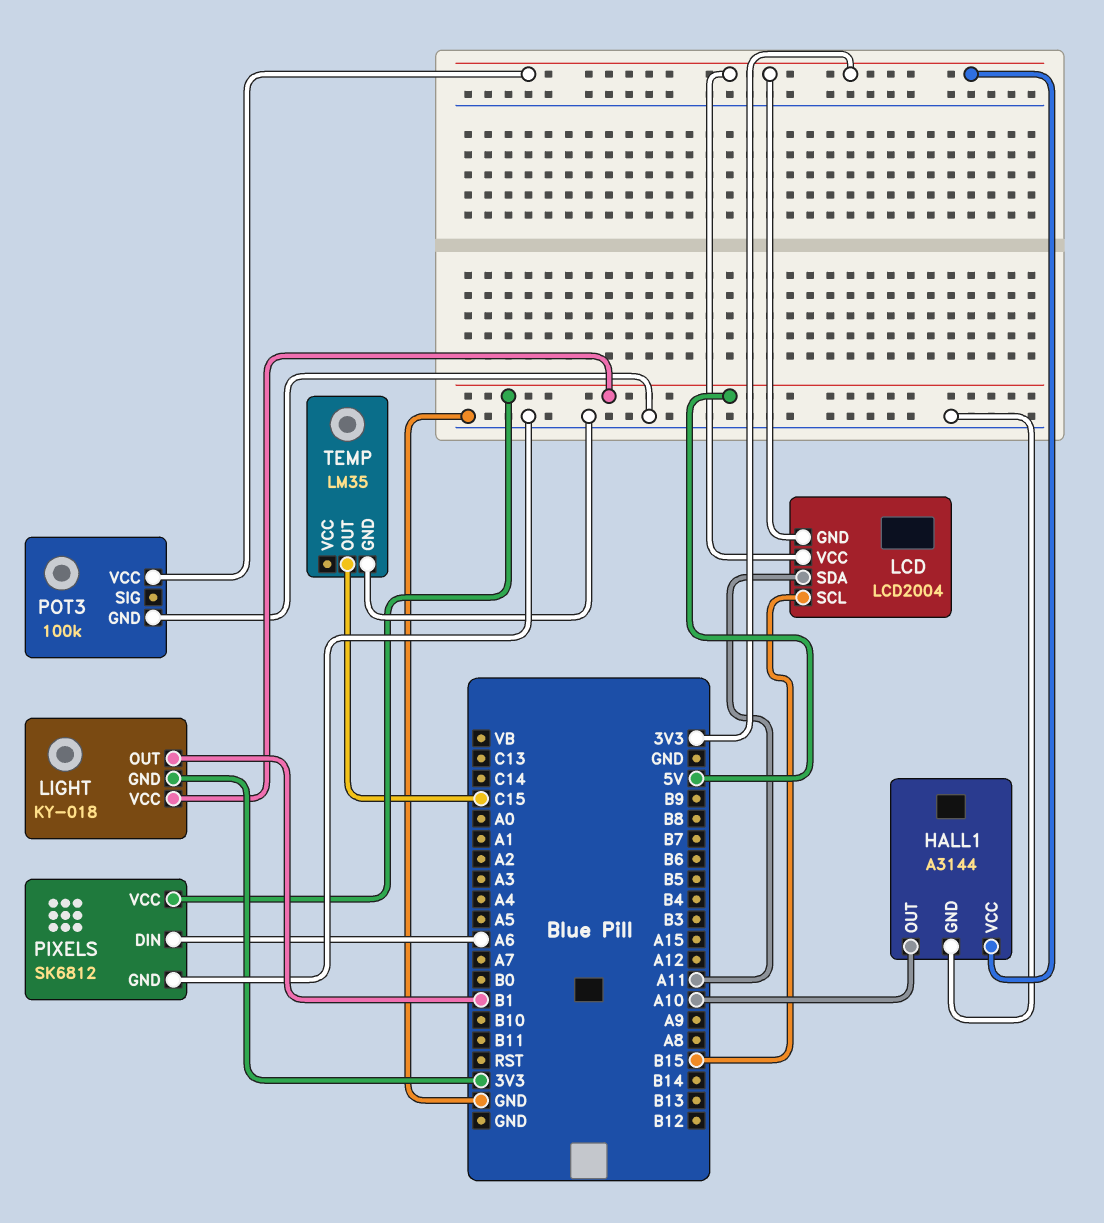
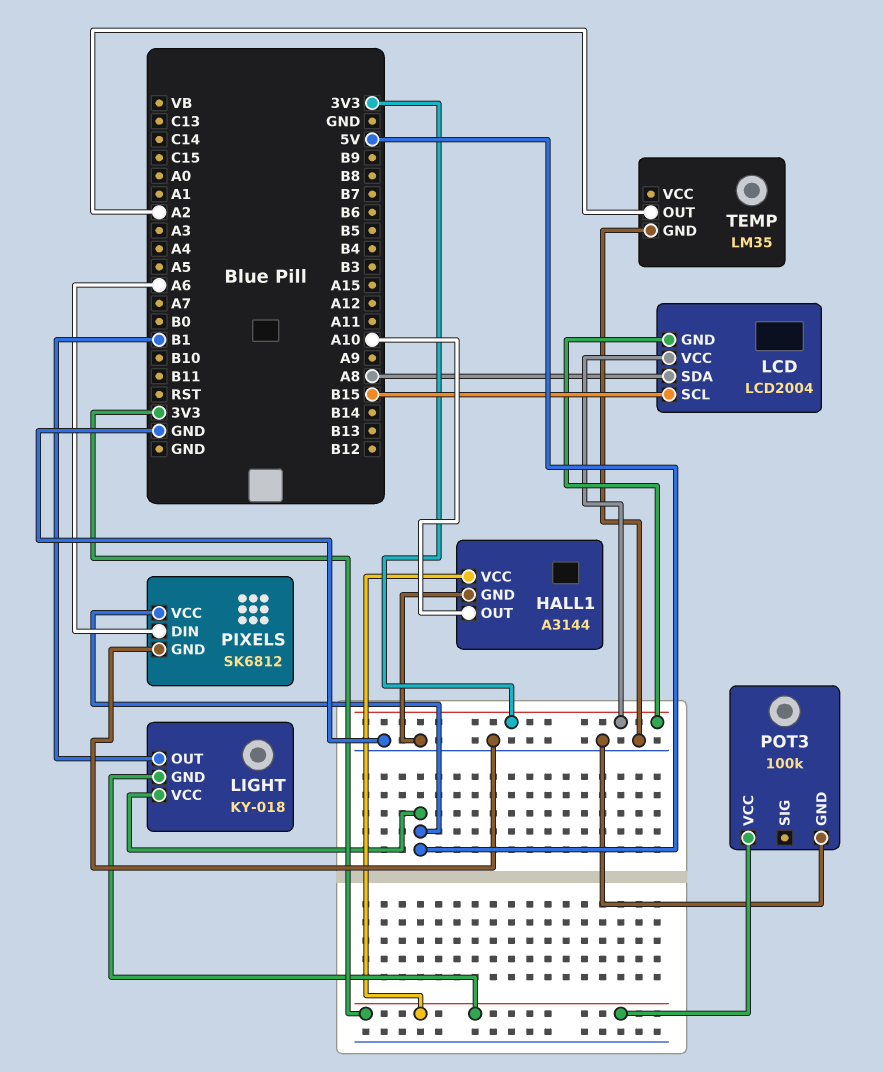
LCD pin SDA: A11 -> A8
TEMP pin OUT: C15 -> A2

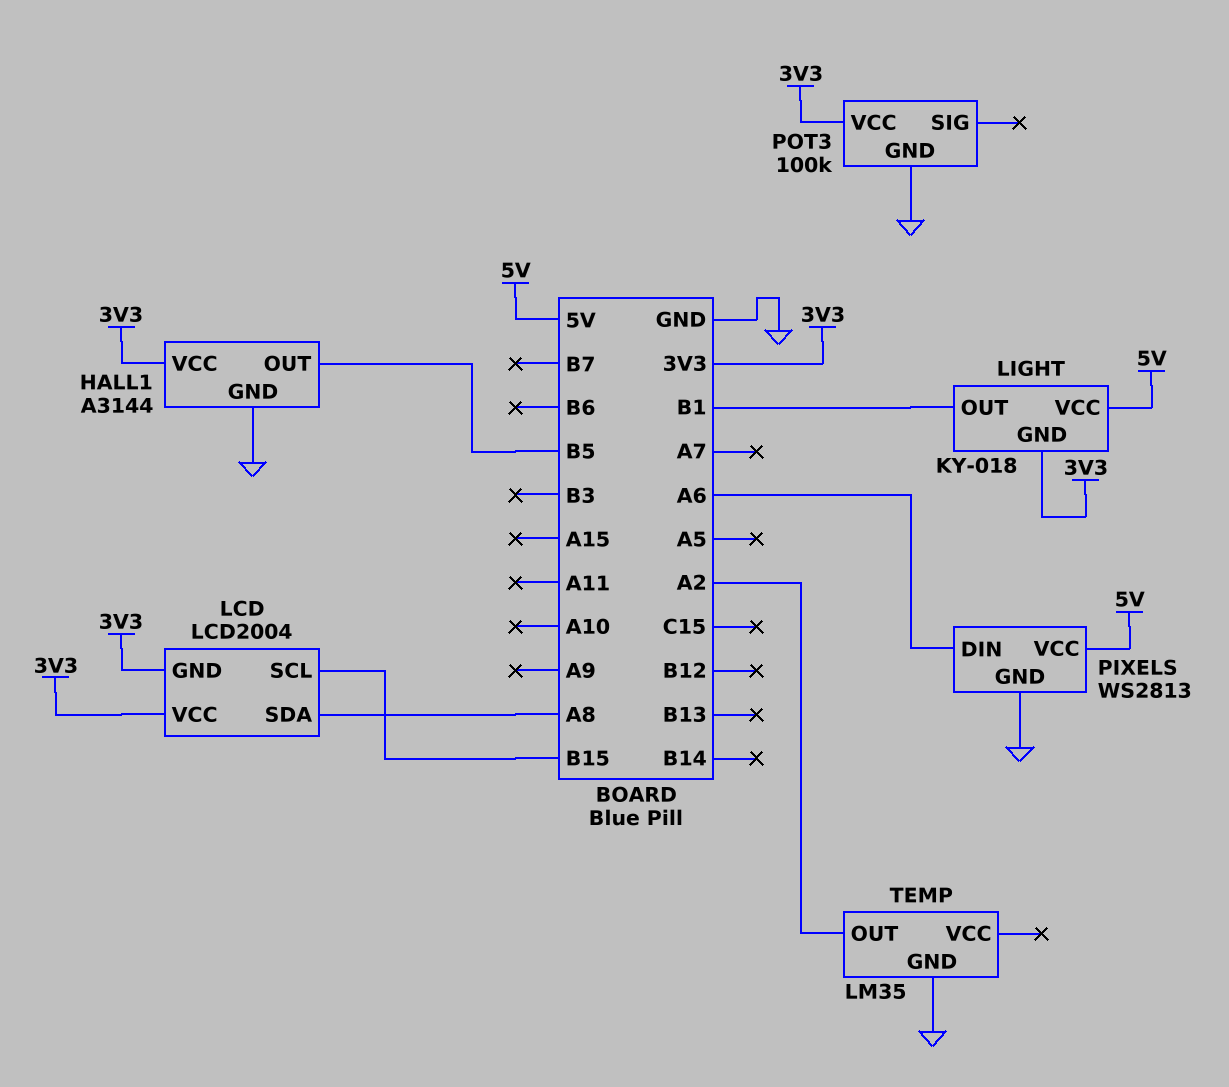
HALL1 pin OUT: A10 -> B5
PIXELS: SK6812 -> WS2813

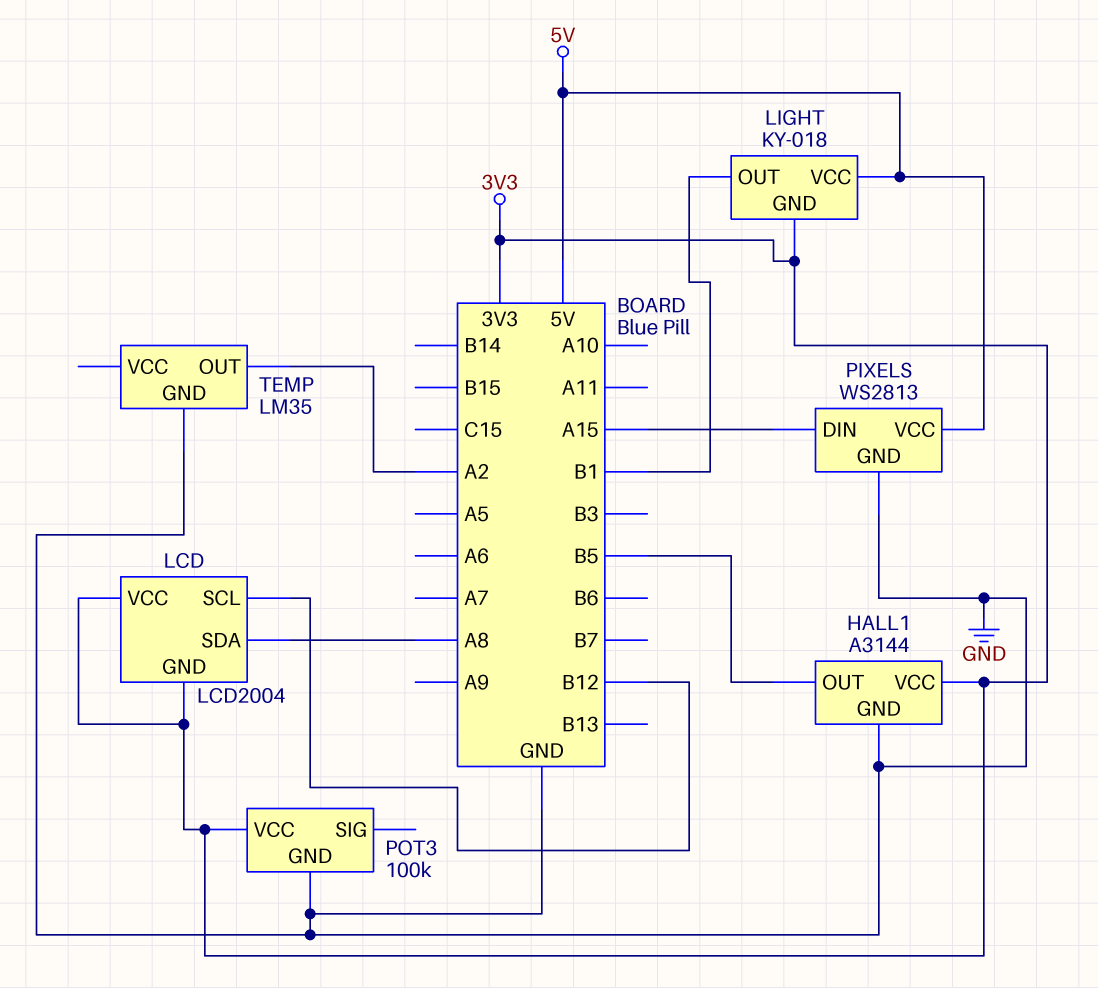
LCD pin SCL: B15 -> B12
PIXELS pin DIN: A6 -> A15

